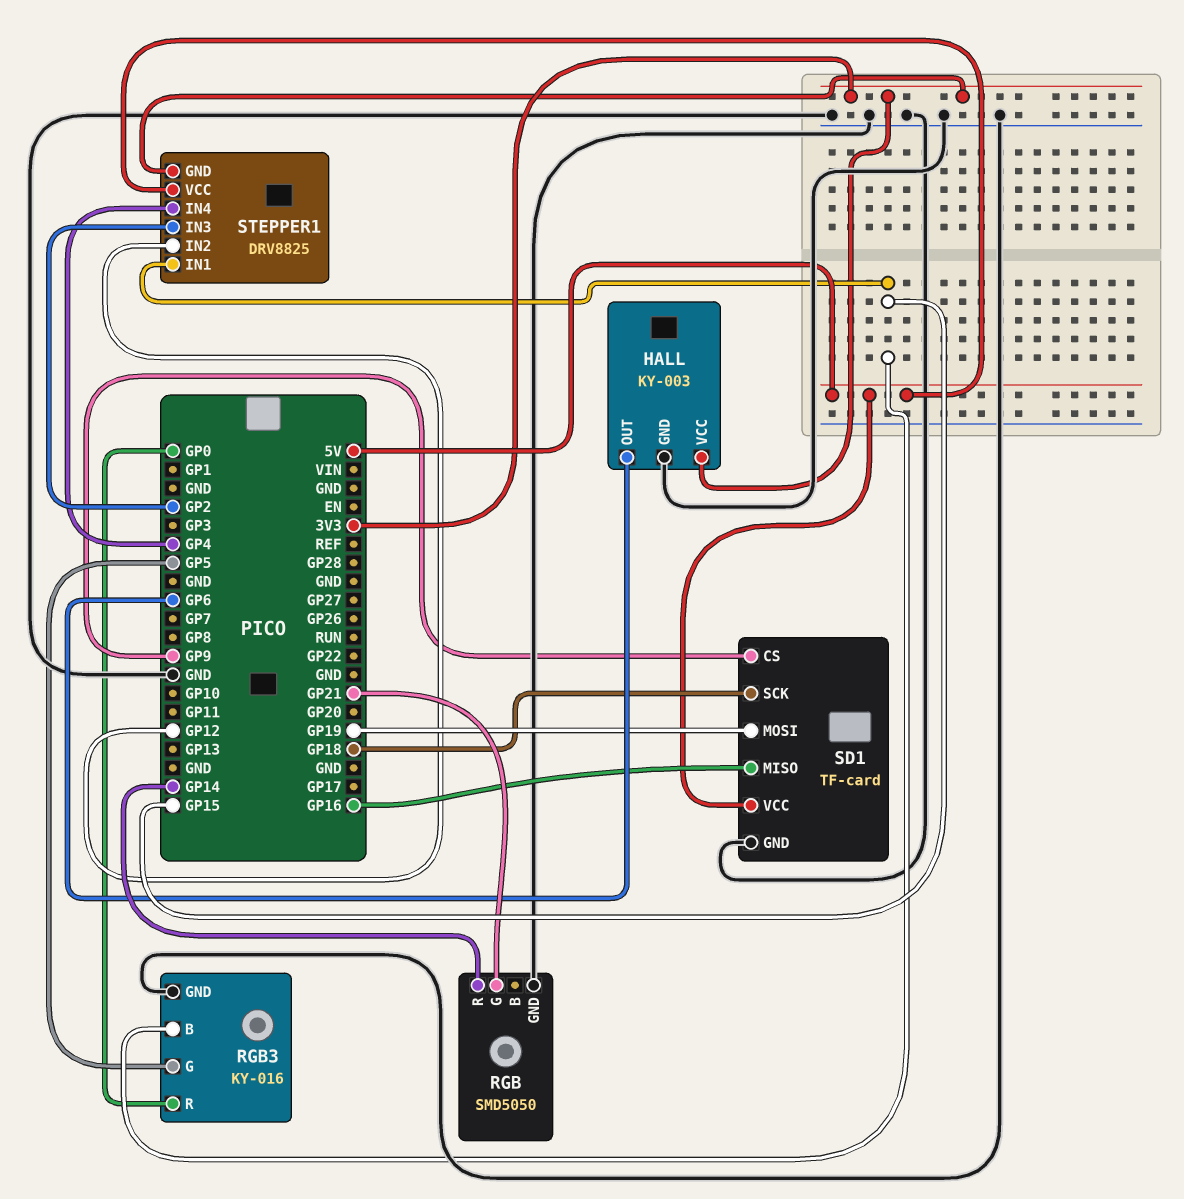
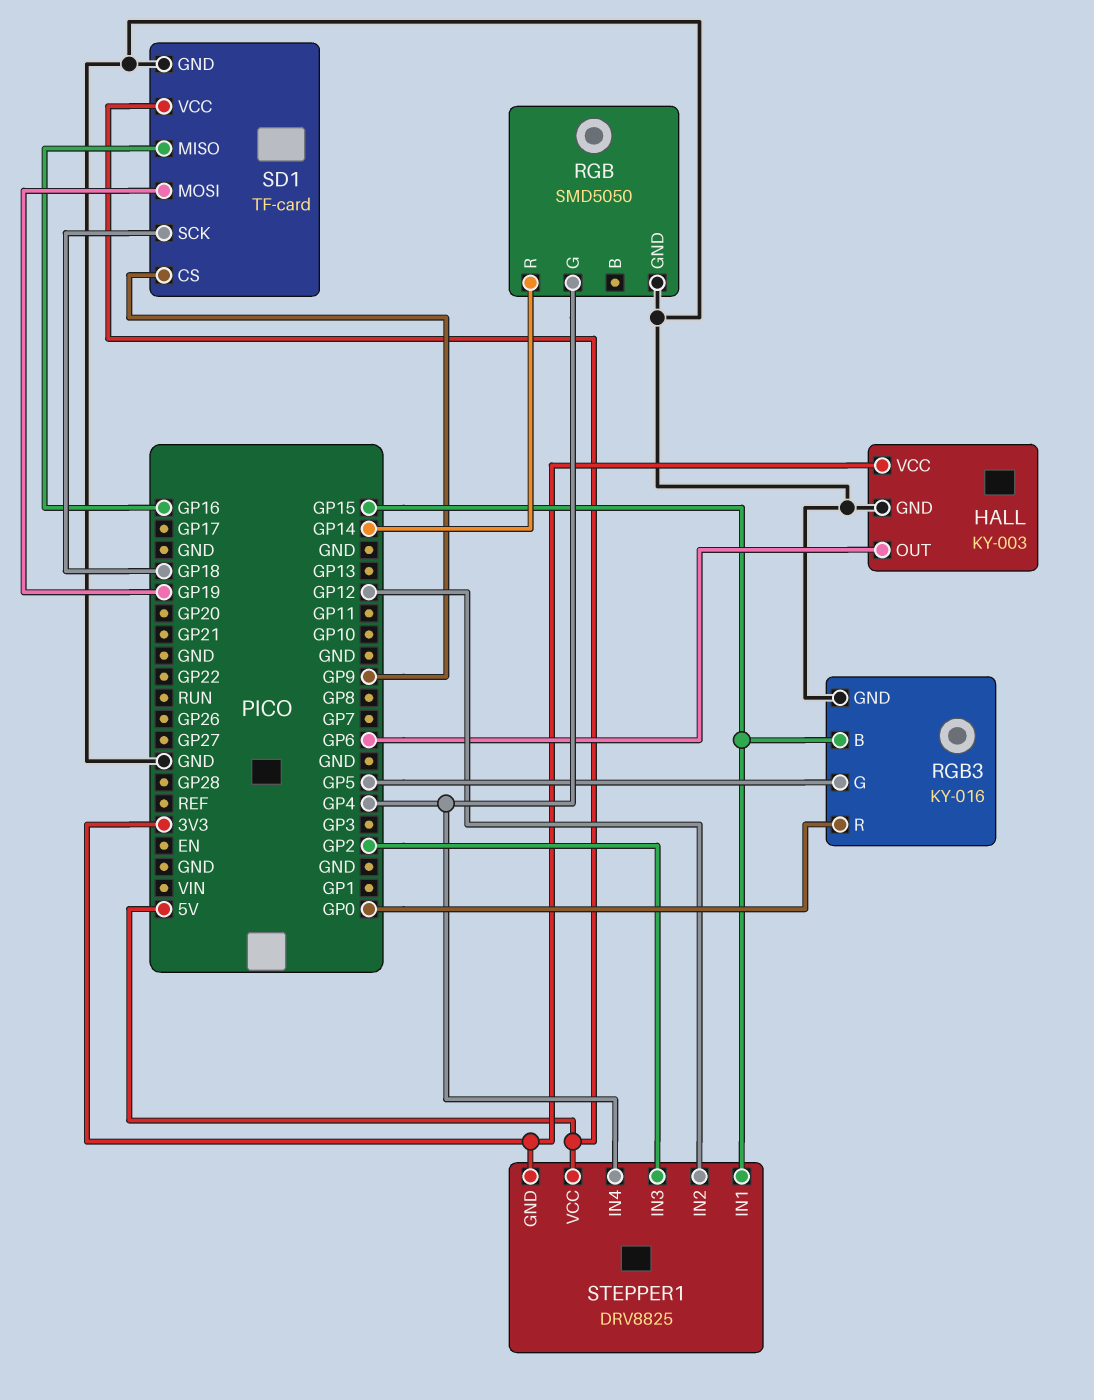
RGB pin G: GP21 -> GP4

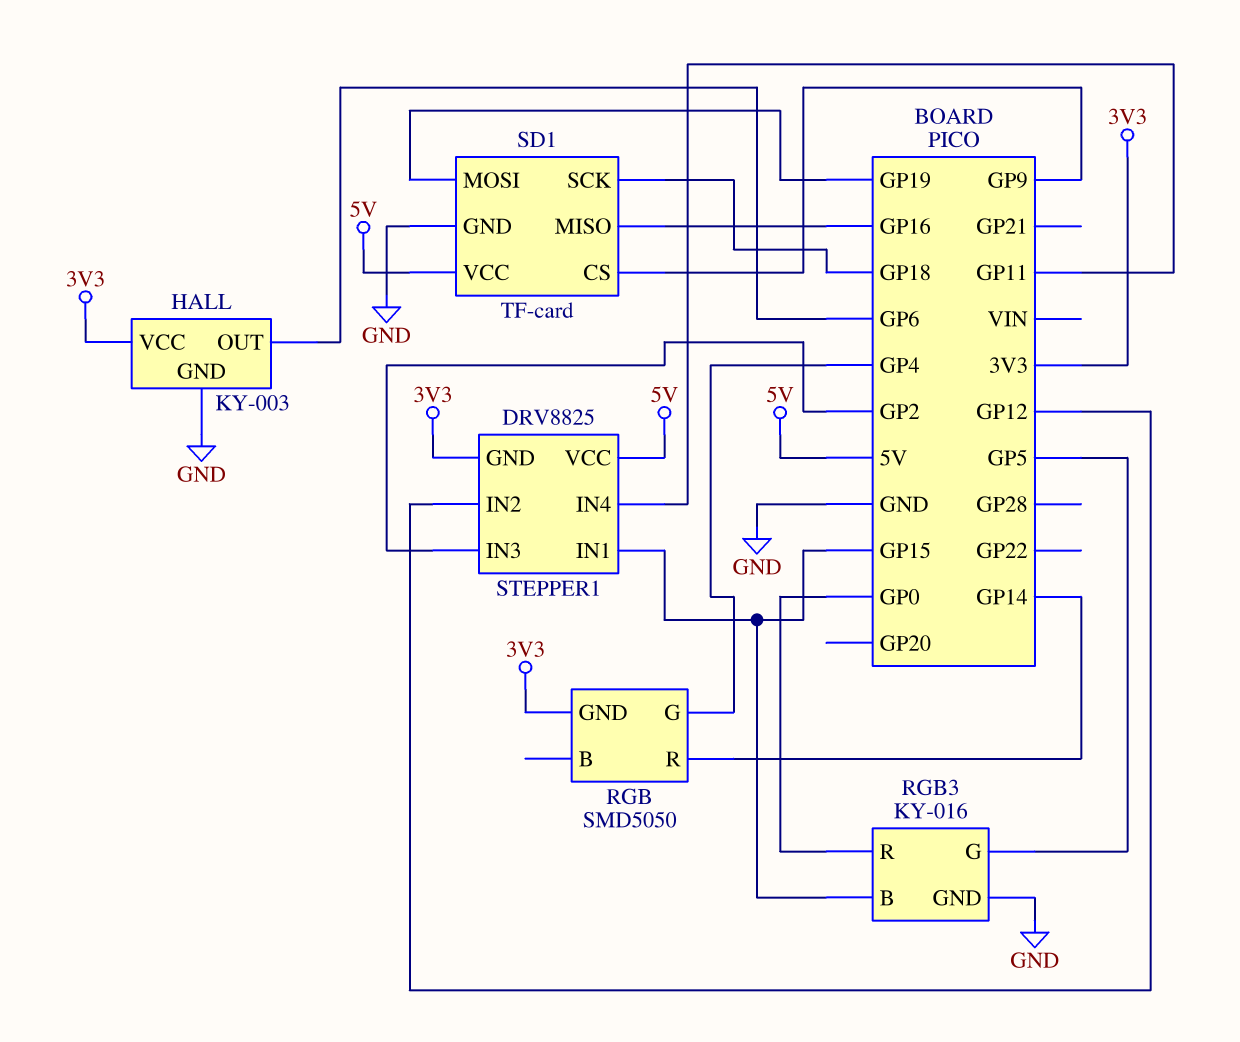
RGB pin GND: GND -> 3V3
STEPPER1 pin IN4: GP4 -> GP11

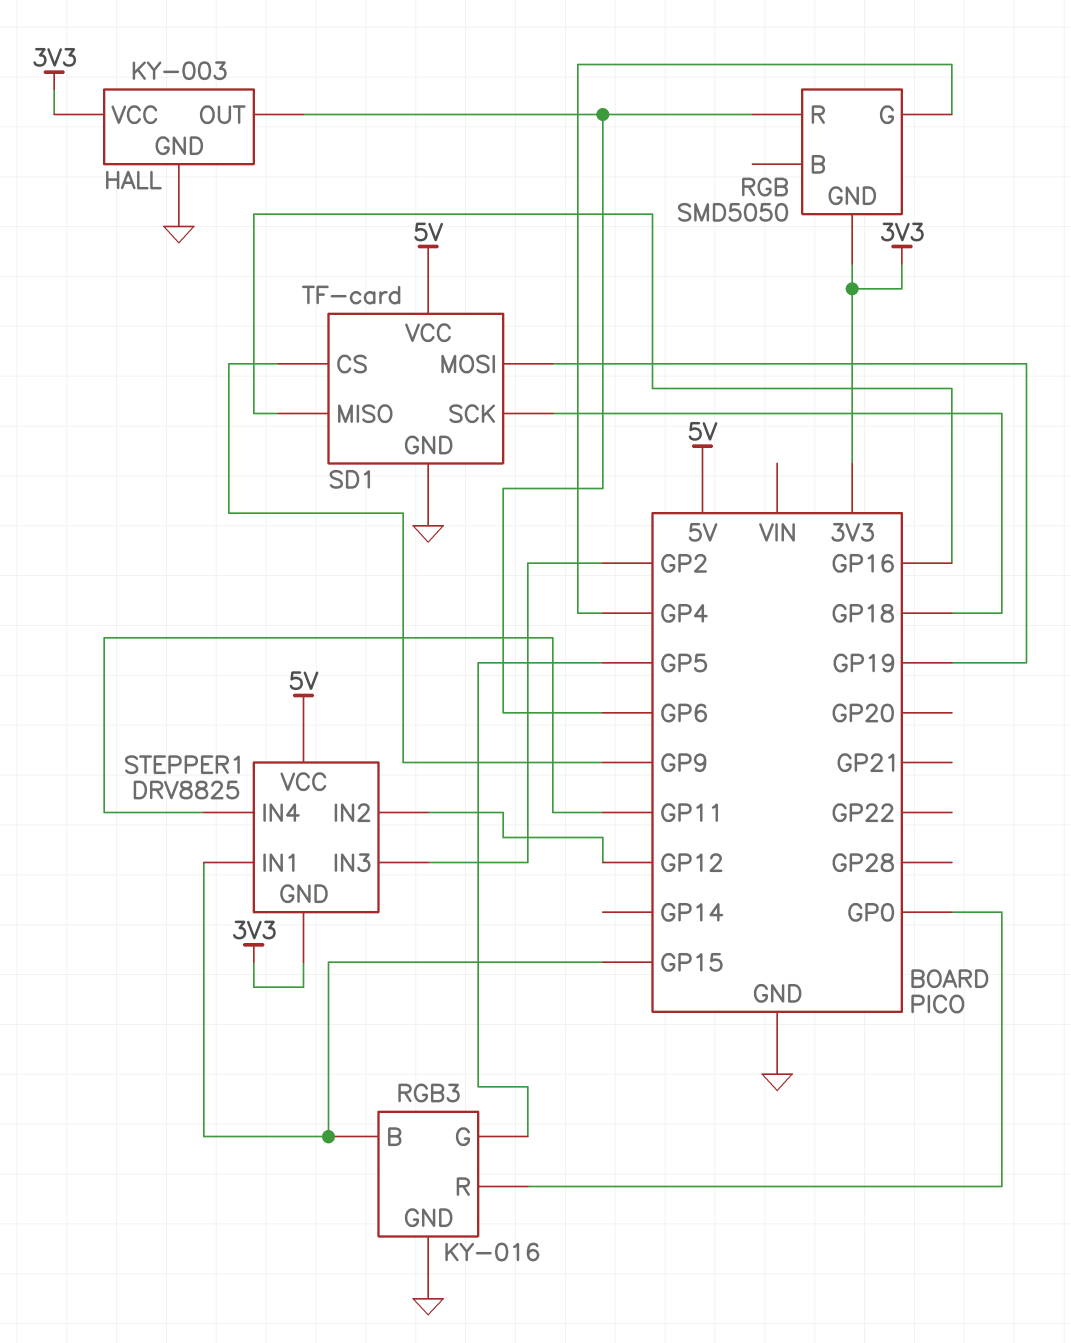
RGB pin R: GP14 -> GP6

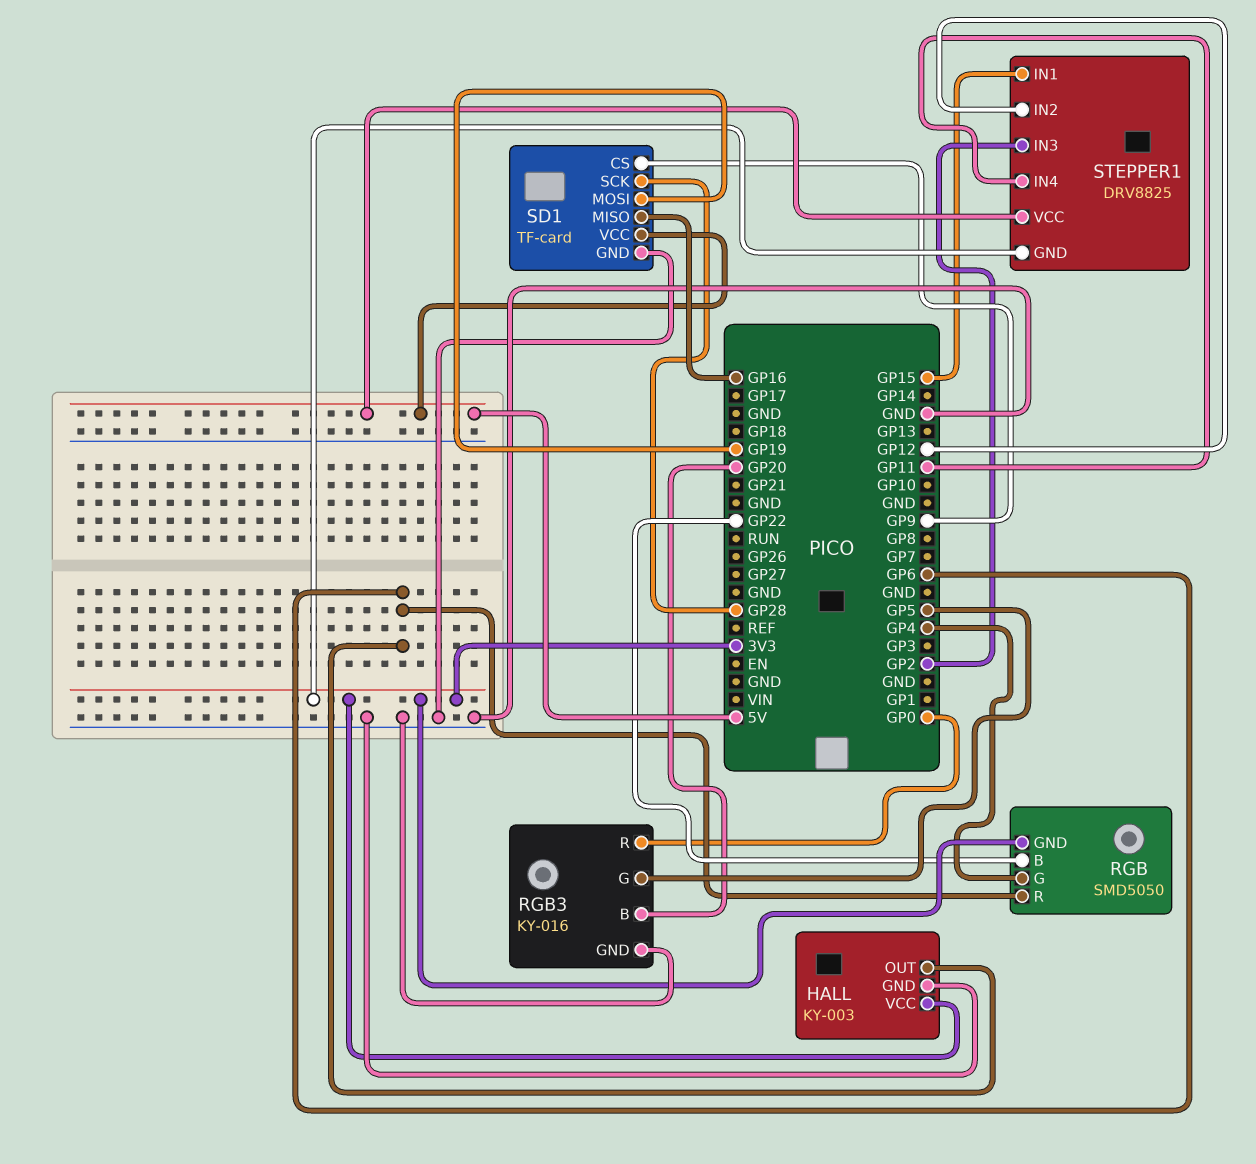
RGB pin B: none -> GP22
RGB3 pin B: GP15 -> GP20
SD1 pin SCK: GP18 -> GP28

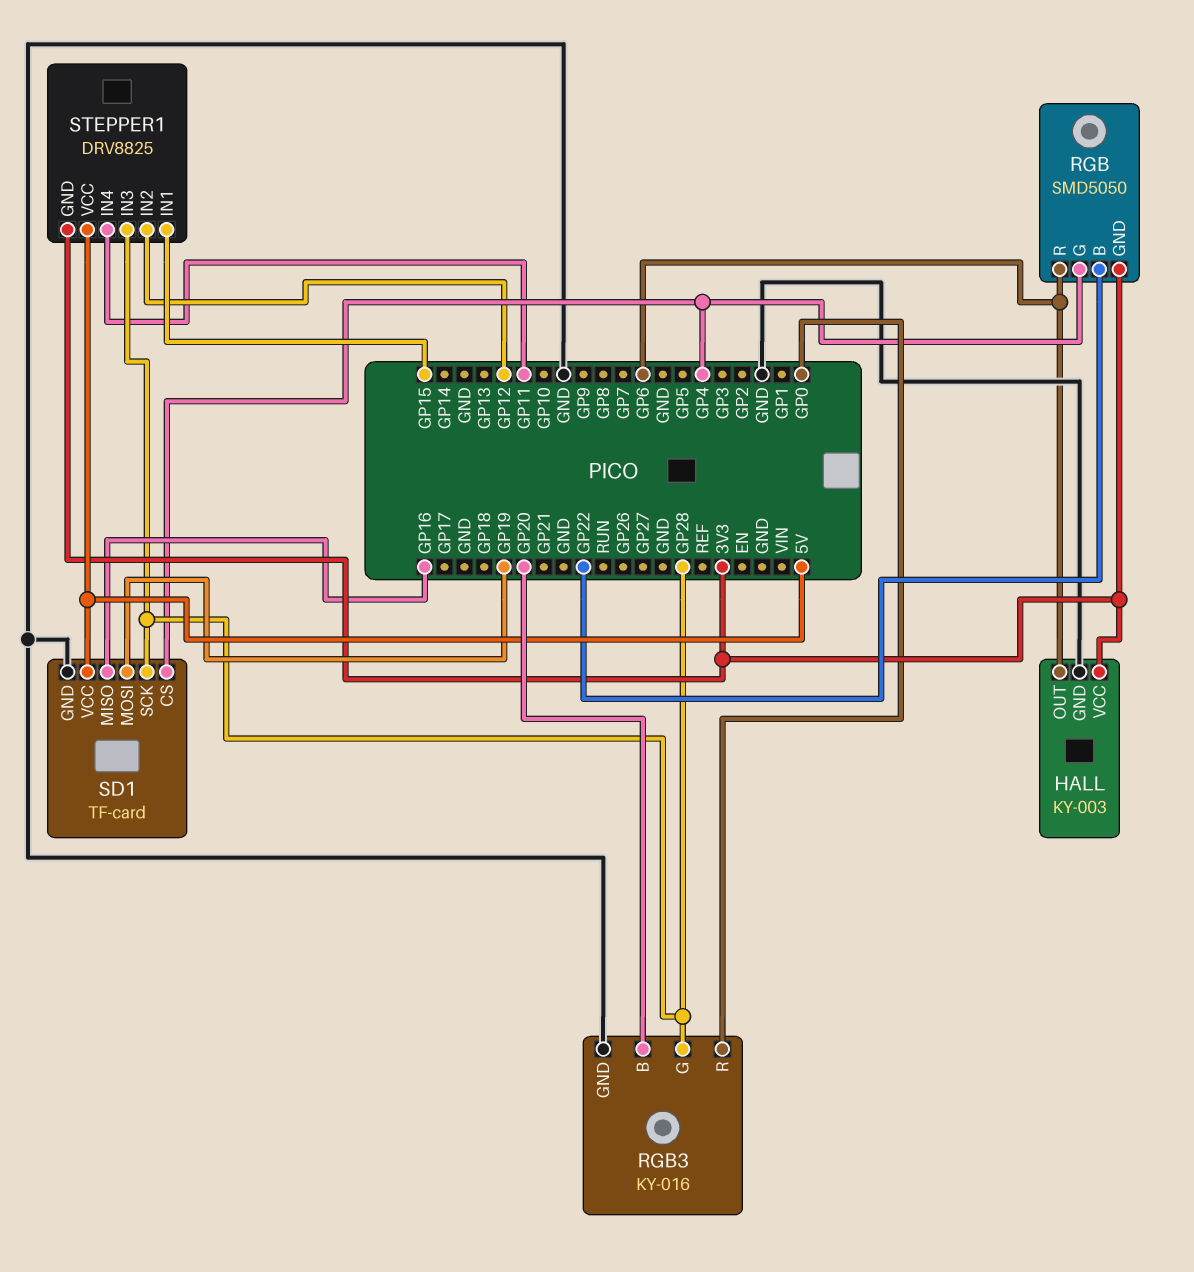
RGB3 pin G: GP5 -> GP28
SD1 pin CS: GP9 -> GP4
STEPPER1 pin IN3: GP2 -> GP28

